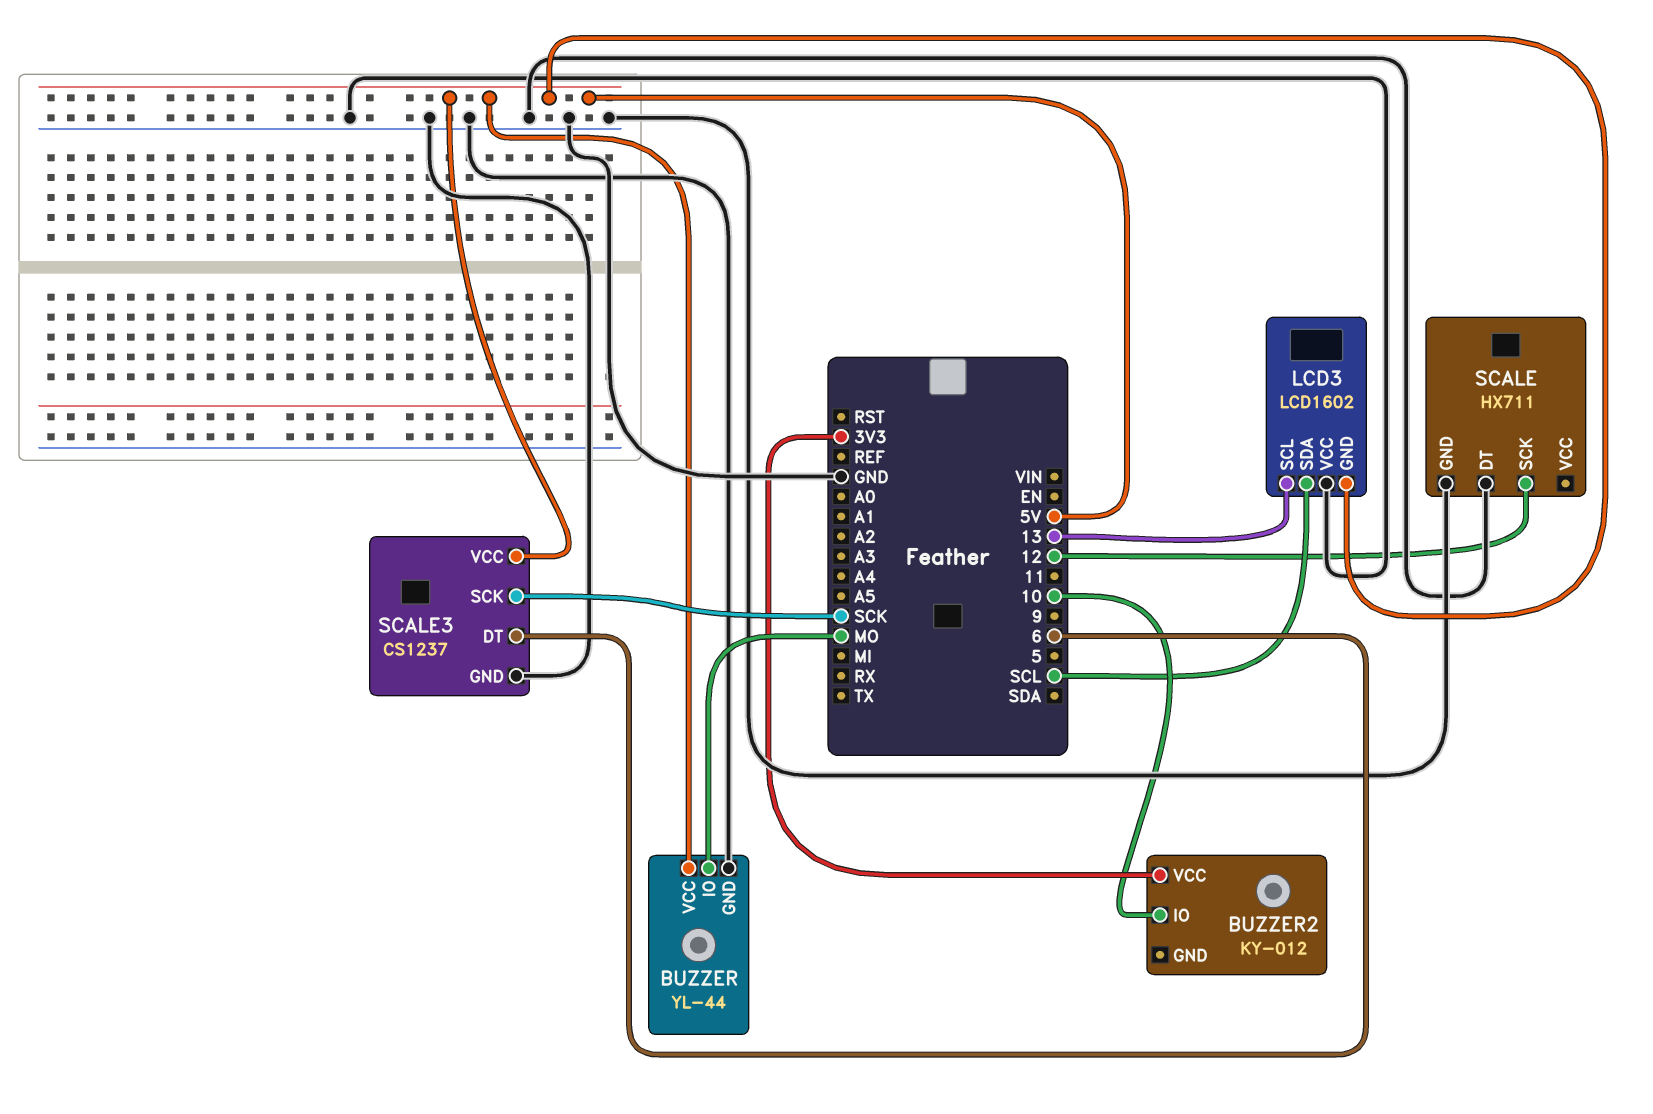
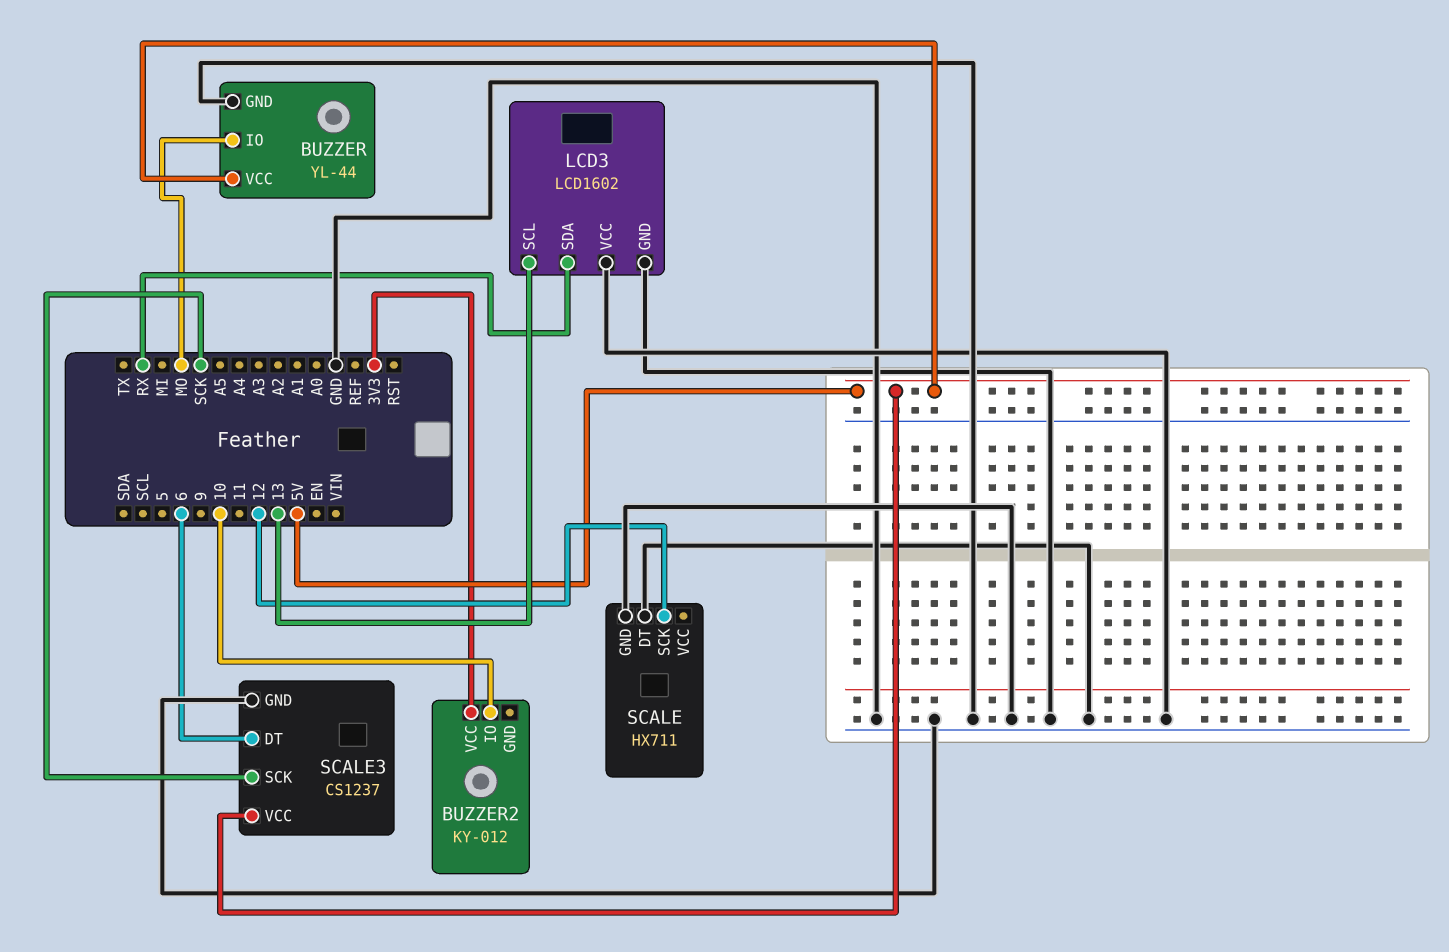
LCD3 pin GND: 5V -> GND
LCD3 pin SDA: SCL -> RX

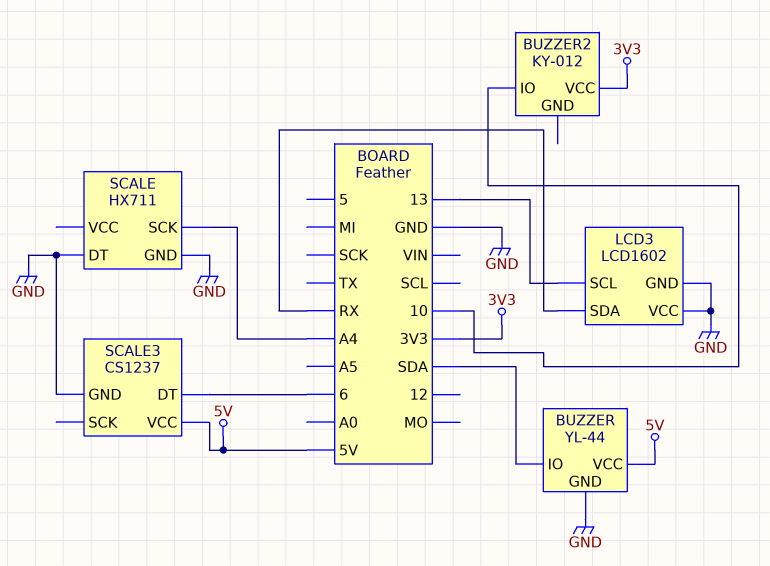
BUZZER pin IO: MO -> SDA
SCALE pin SCK: 12 -> A4
SCALE3 pin SCK: SCK -> none

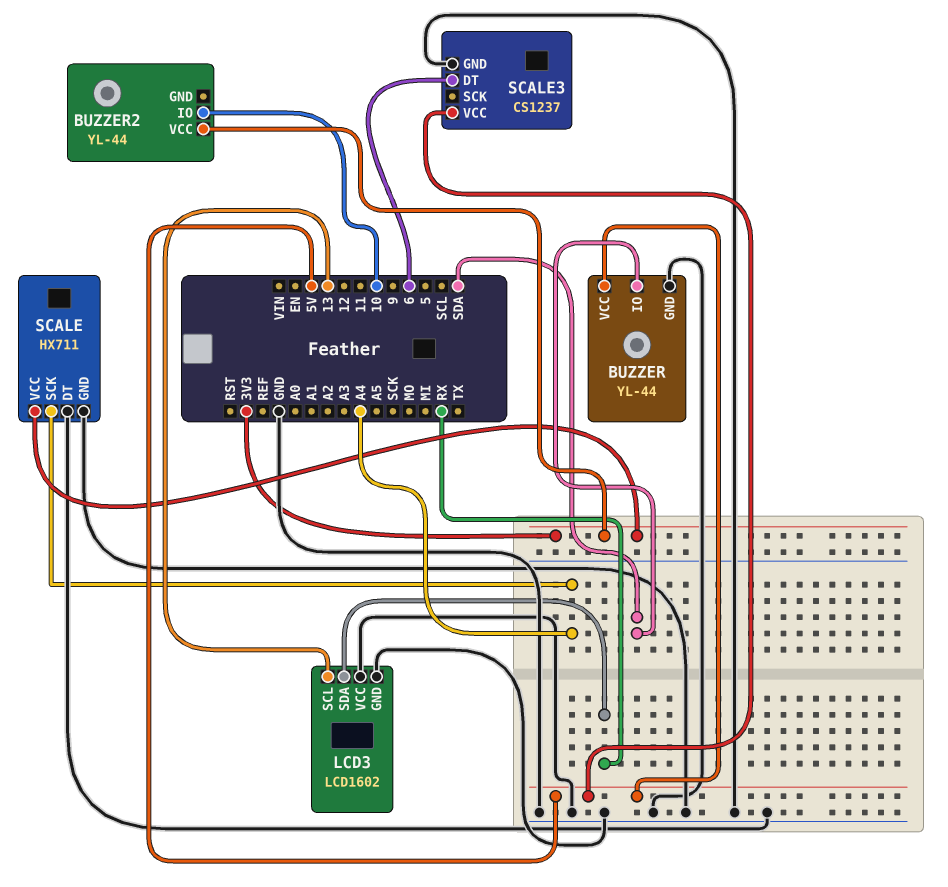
BUZZER2: KY-012 -> YL-44
SCALE pin VCC: none -> 3V3

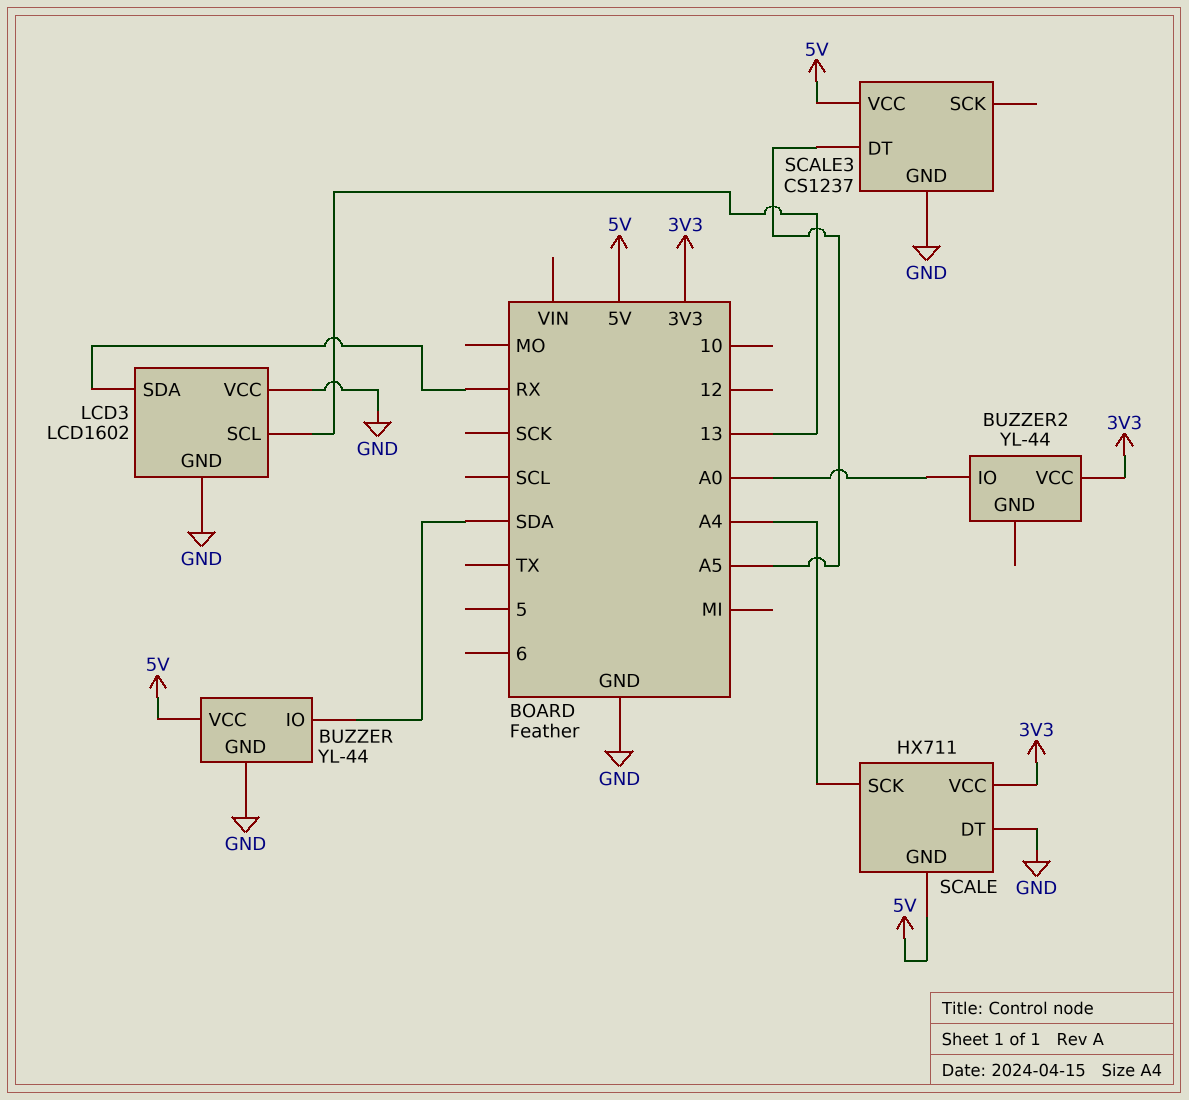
BUZZER2 pin IO: 10 -> A0
SCALE pin GND: GND -> 5V
SCALE3 pin DT: 6 -> A5

